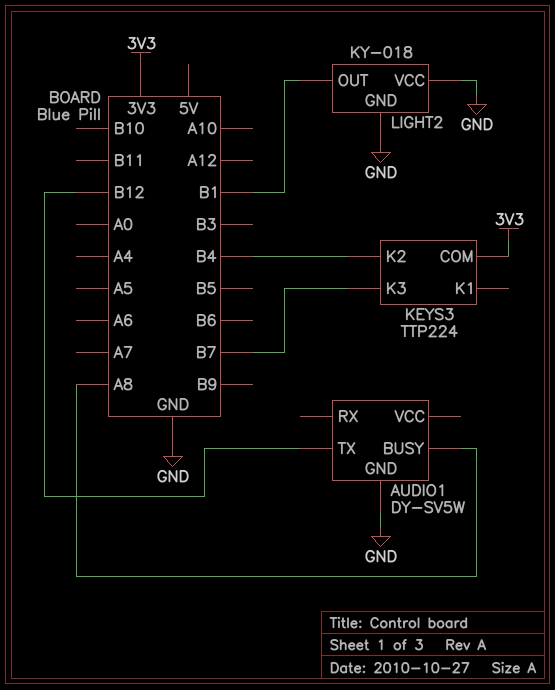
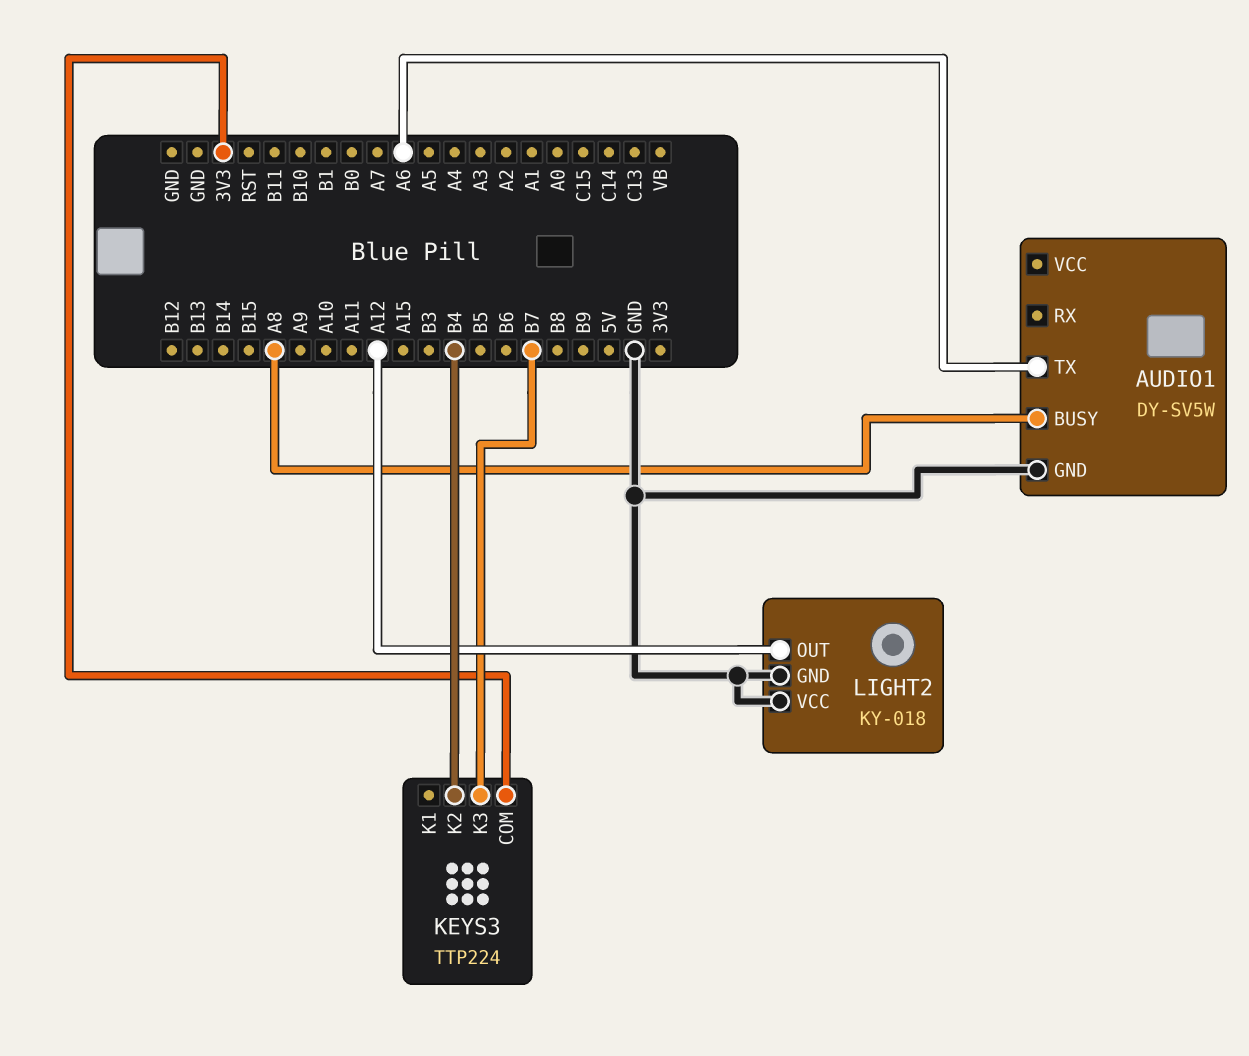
AUDIO1 pin TX: B12 -> A6
LIGHT2 pin OUT: B1 -> A12

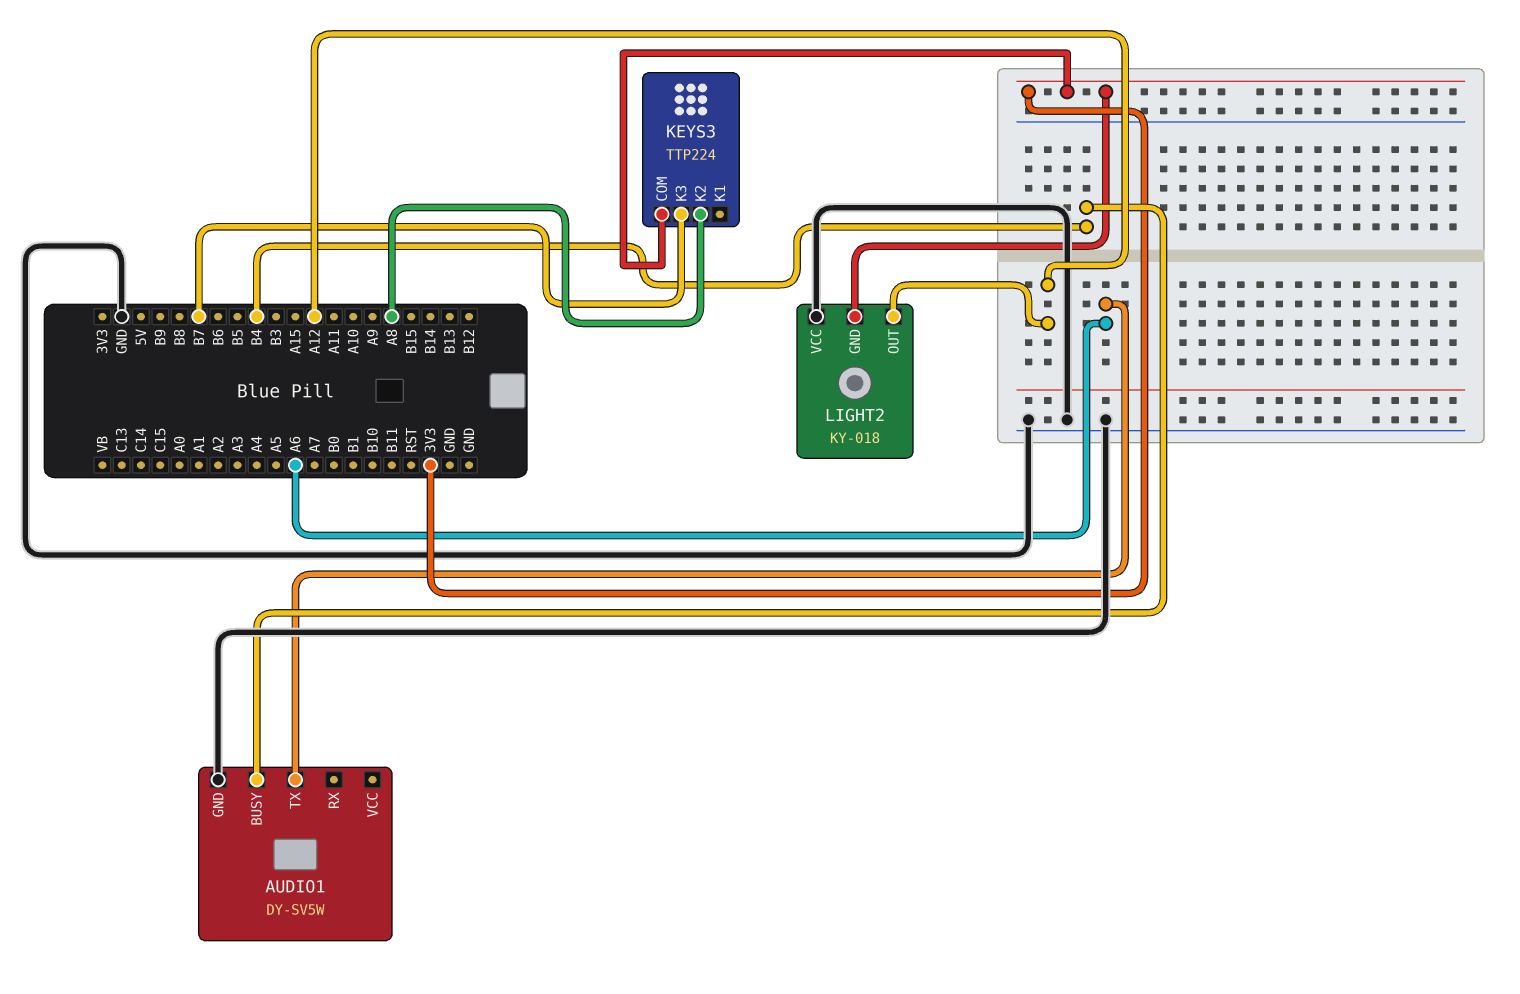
AUDIO1 pin BUSY: A8 -> B4
KEYS3 pin K2: B4 -> A8
LIGHT2 pin GND: GND -> 3V3

